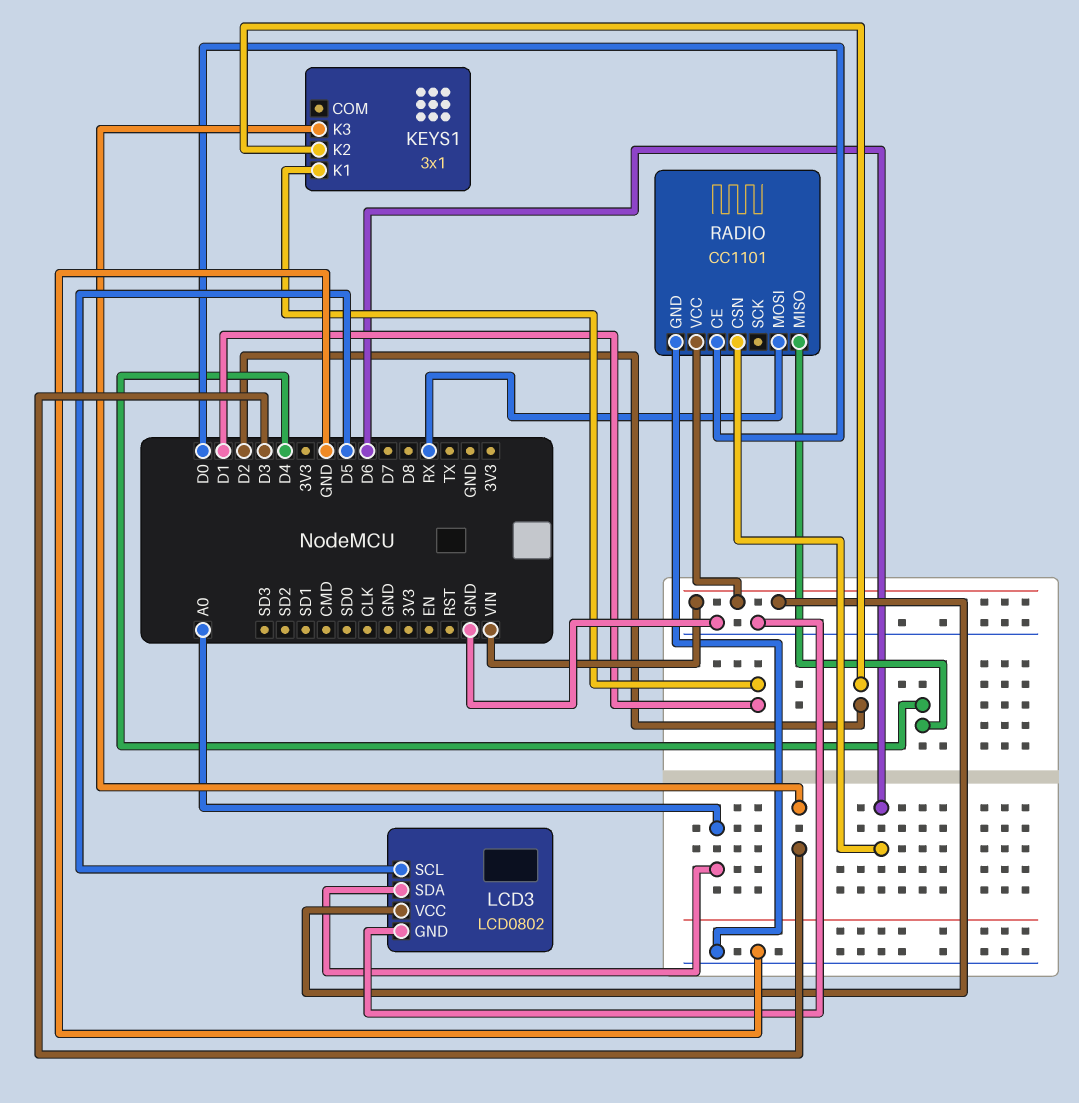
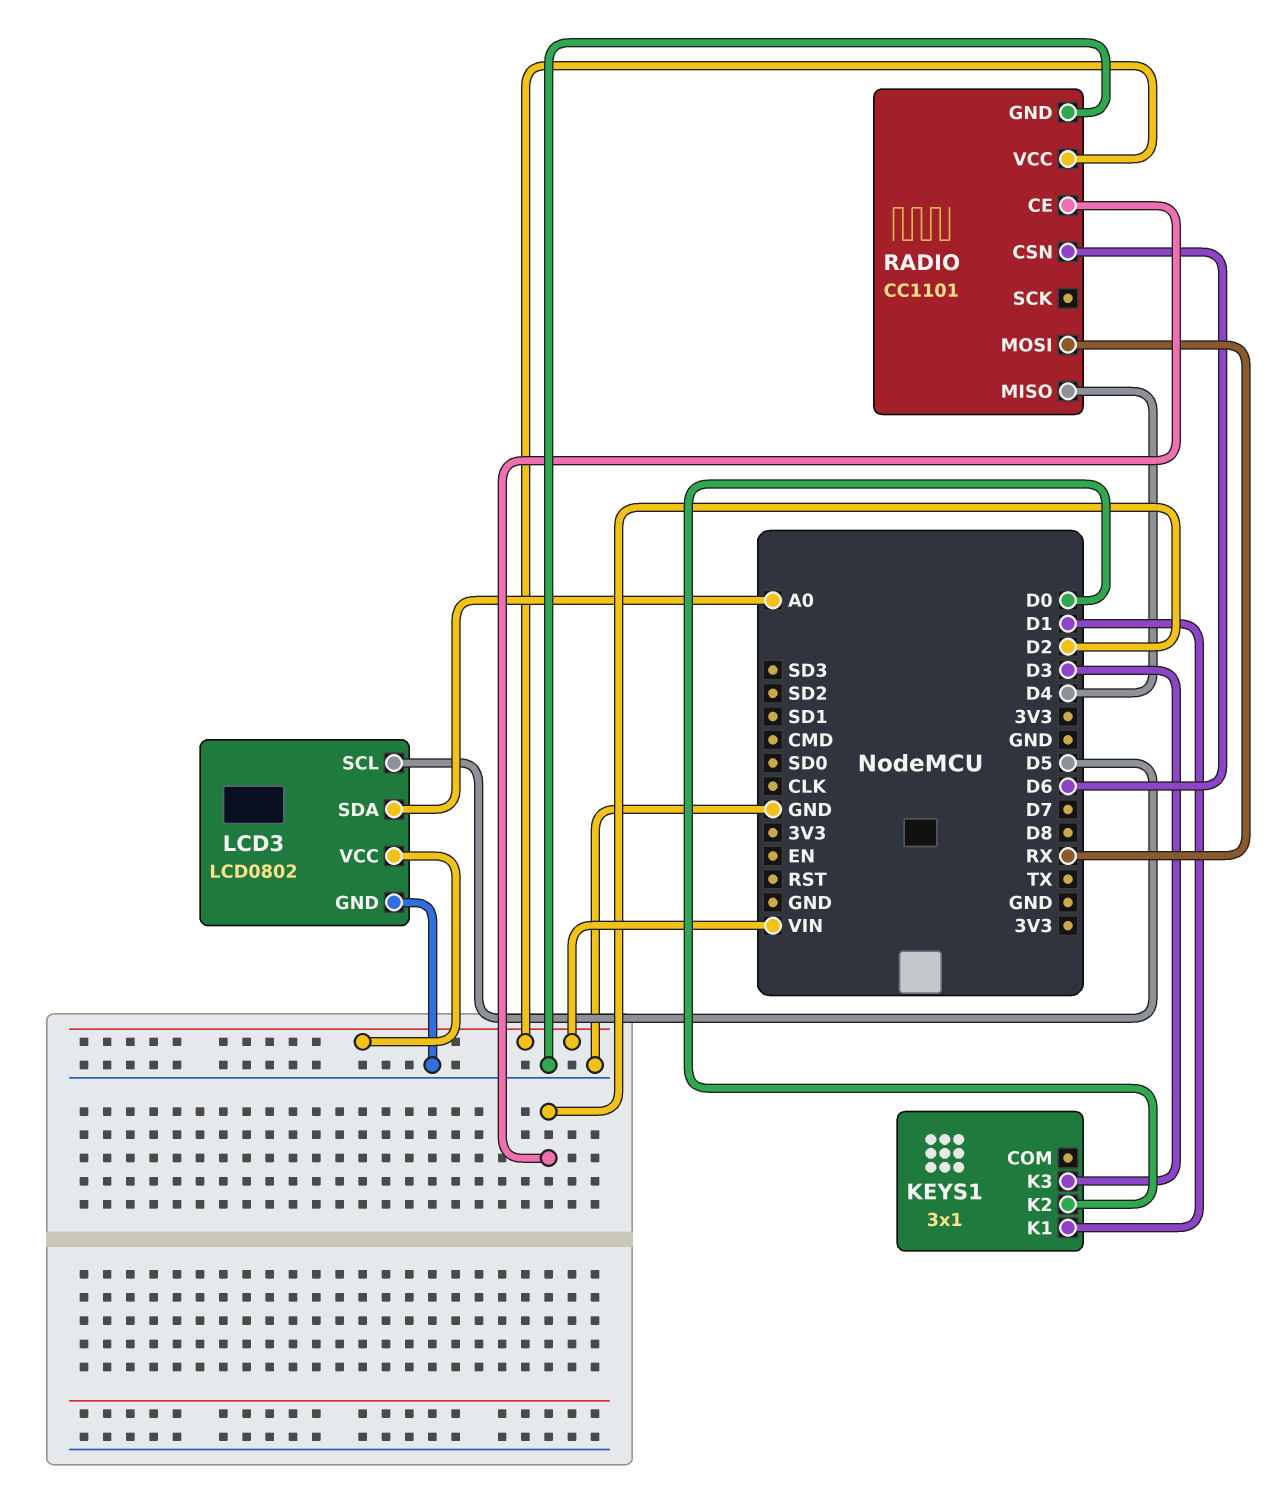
KEYS1 pin K2: D2 -> D0
RADIO pin CE: D0 -> D2

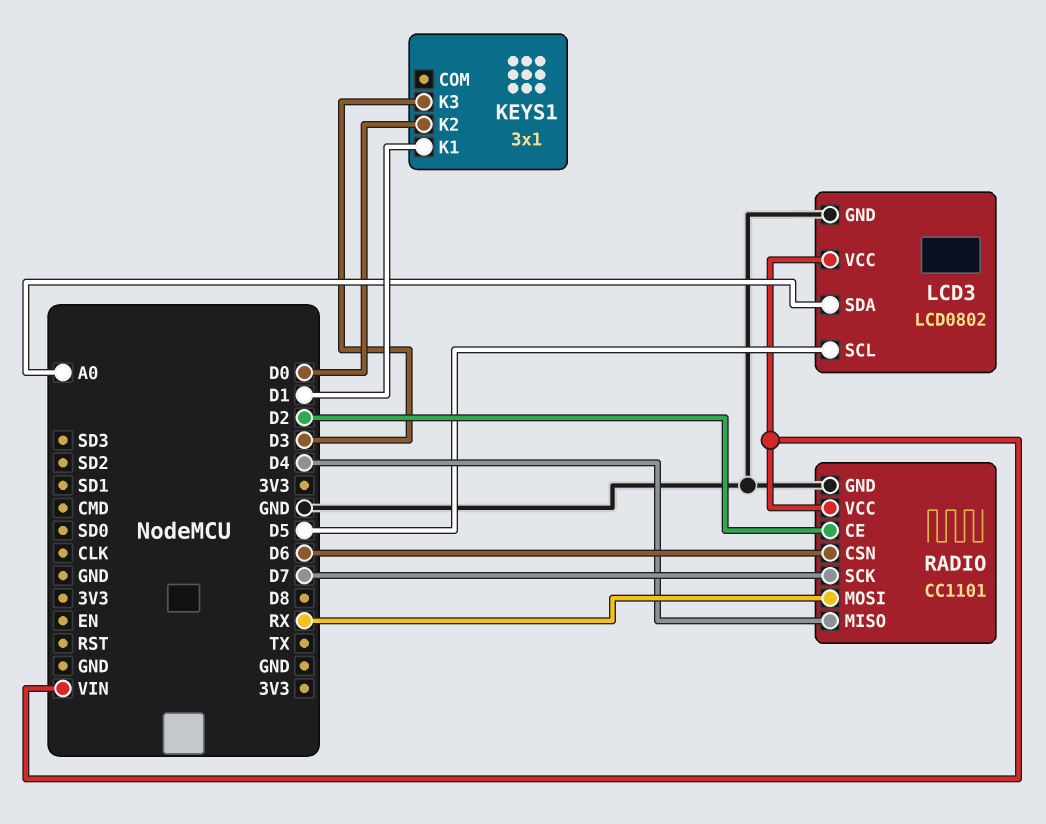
RADIO pin SCK: none -> D7

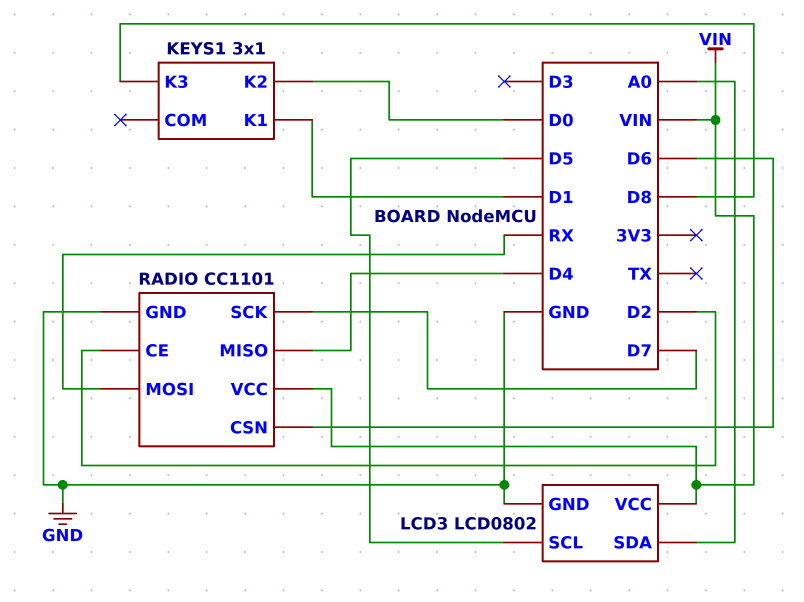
KEYS1 pin K3: D3 -> D8

